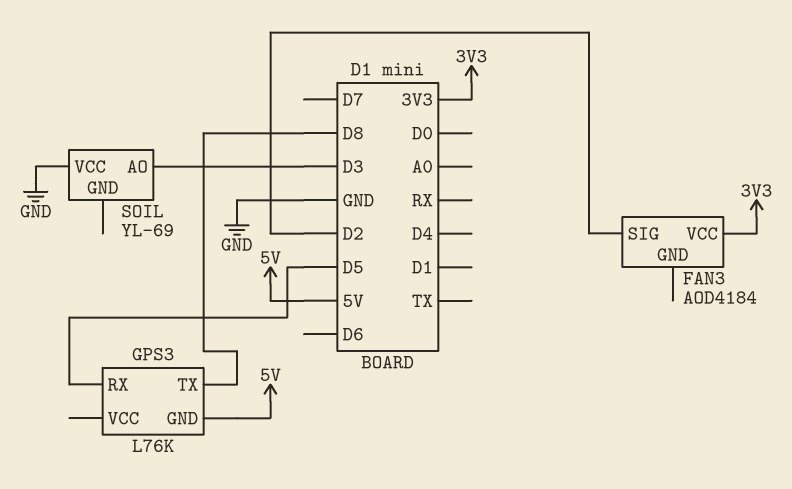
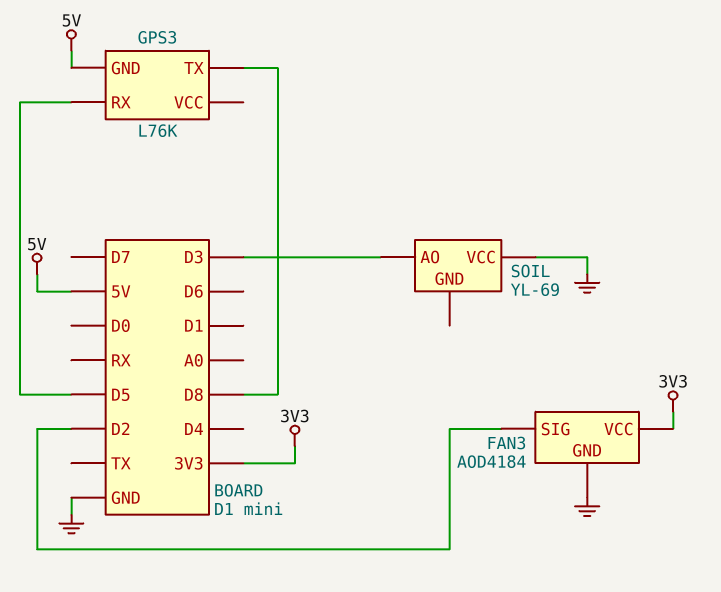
FAN3 pin GND: none -> GND

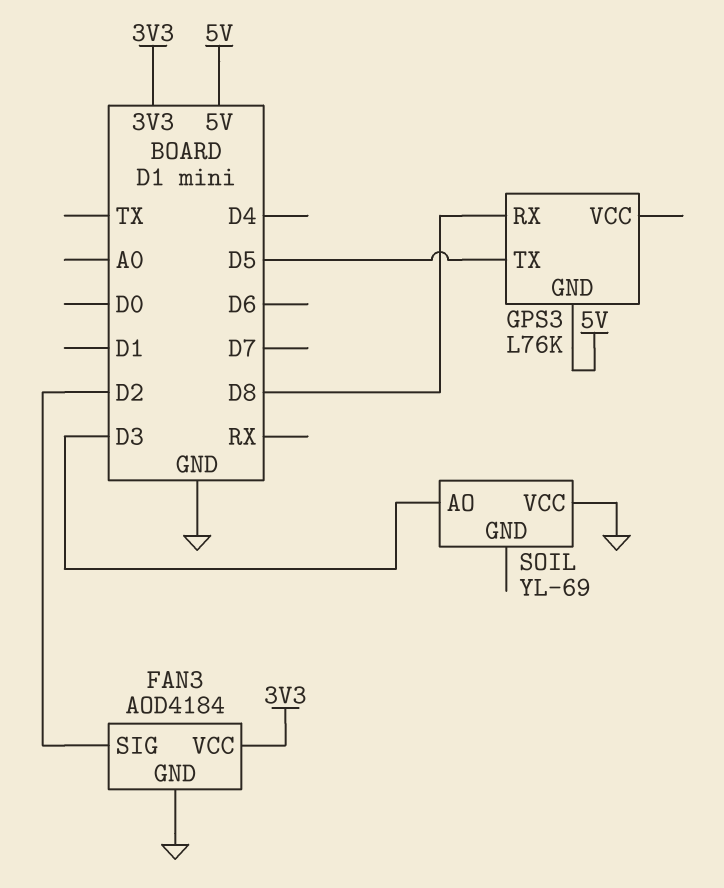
GPS3 pin RX: D5 -> D8
GPS3 pin TX: D8 -> D5

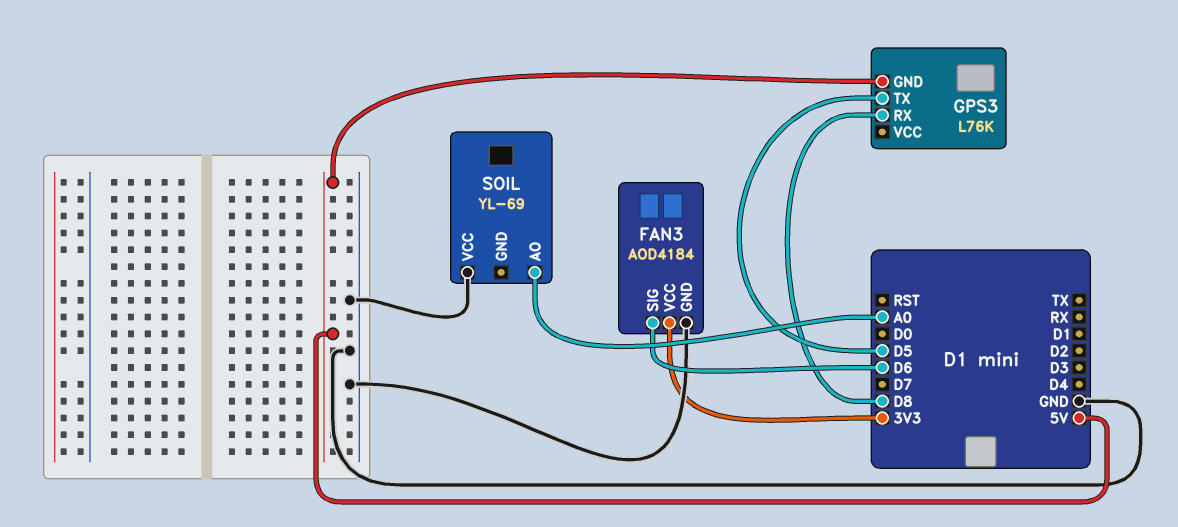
FAN3 pin SIG: D2 -> D6
SOIL pin AO: D3 -> A0

